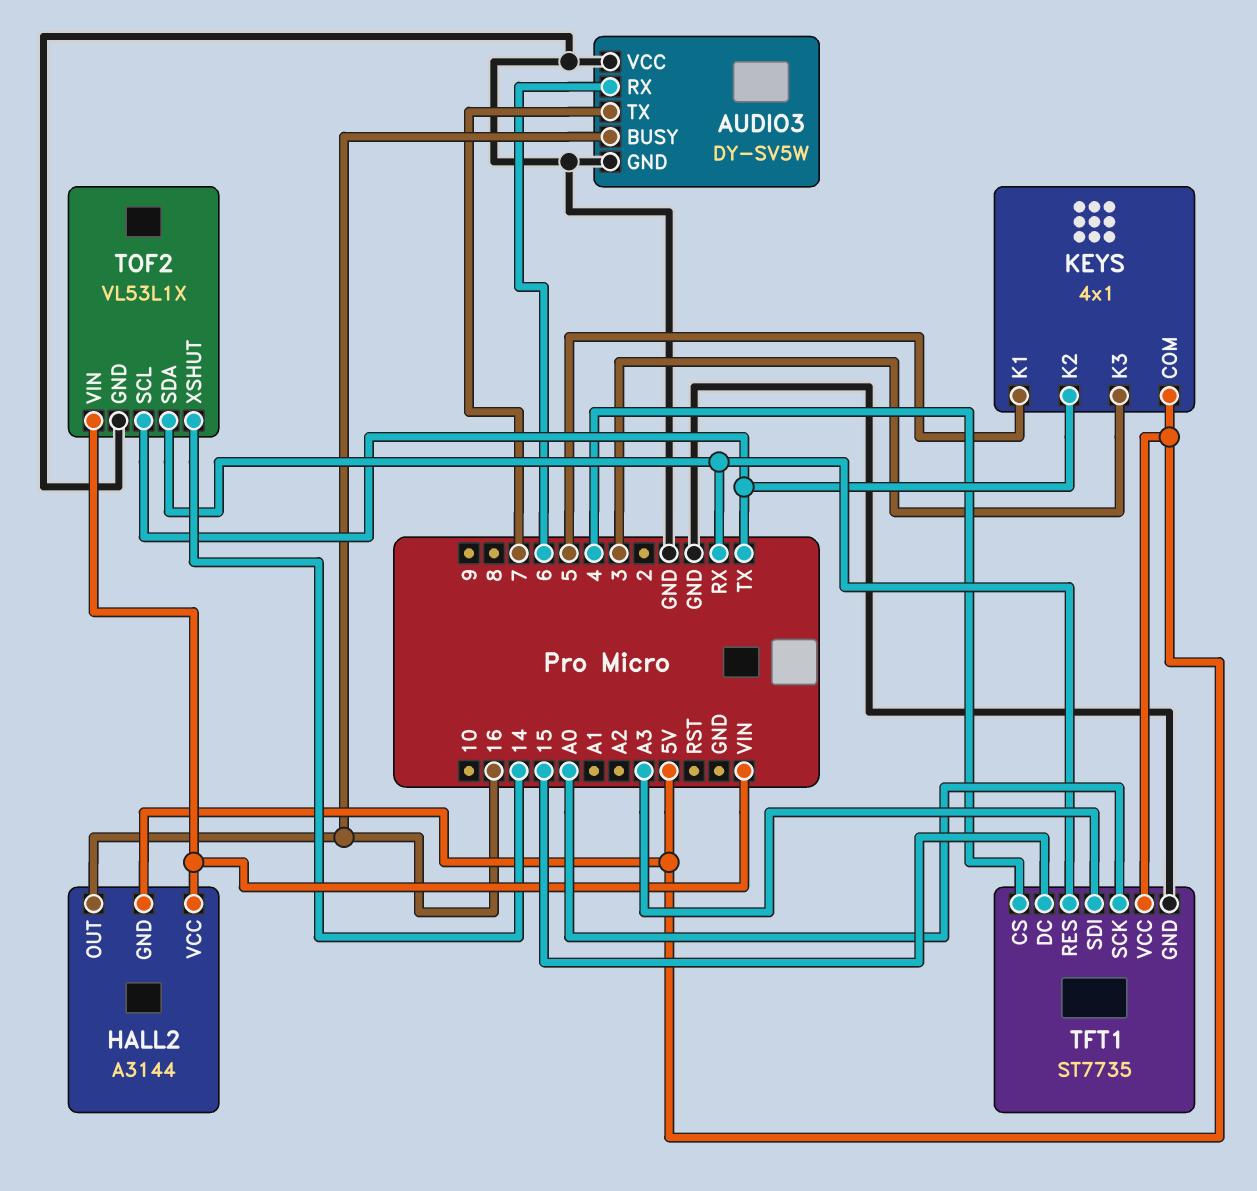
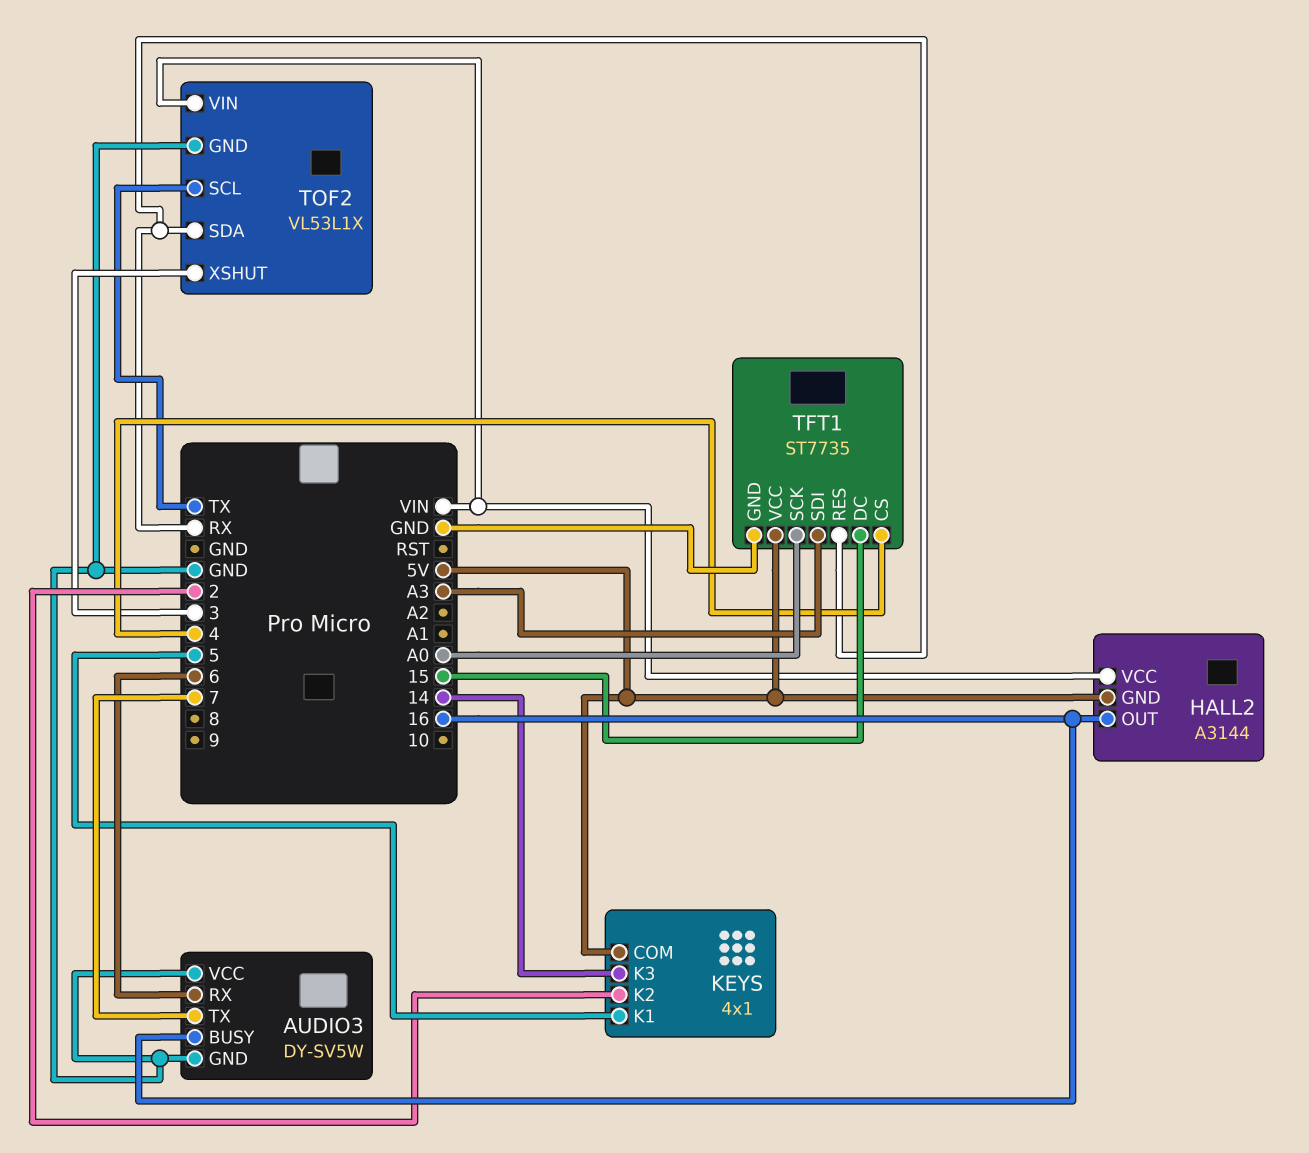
KEYS pin K2: TX -> 2
KEYS pin K3: 3 -> 14
TOF2 pin XSHUT: 14 -> 3

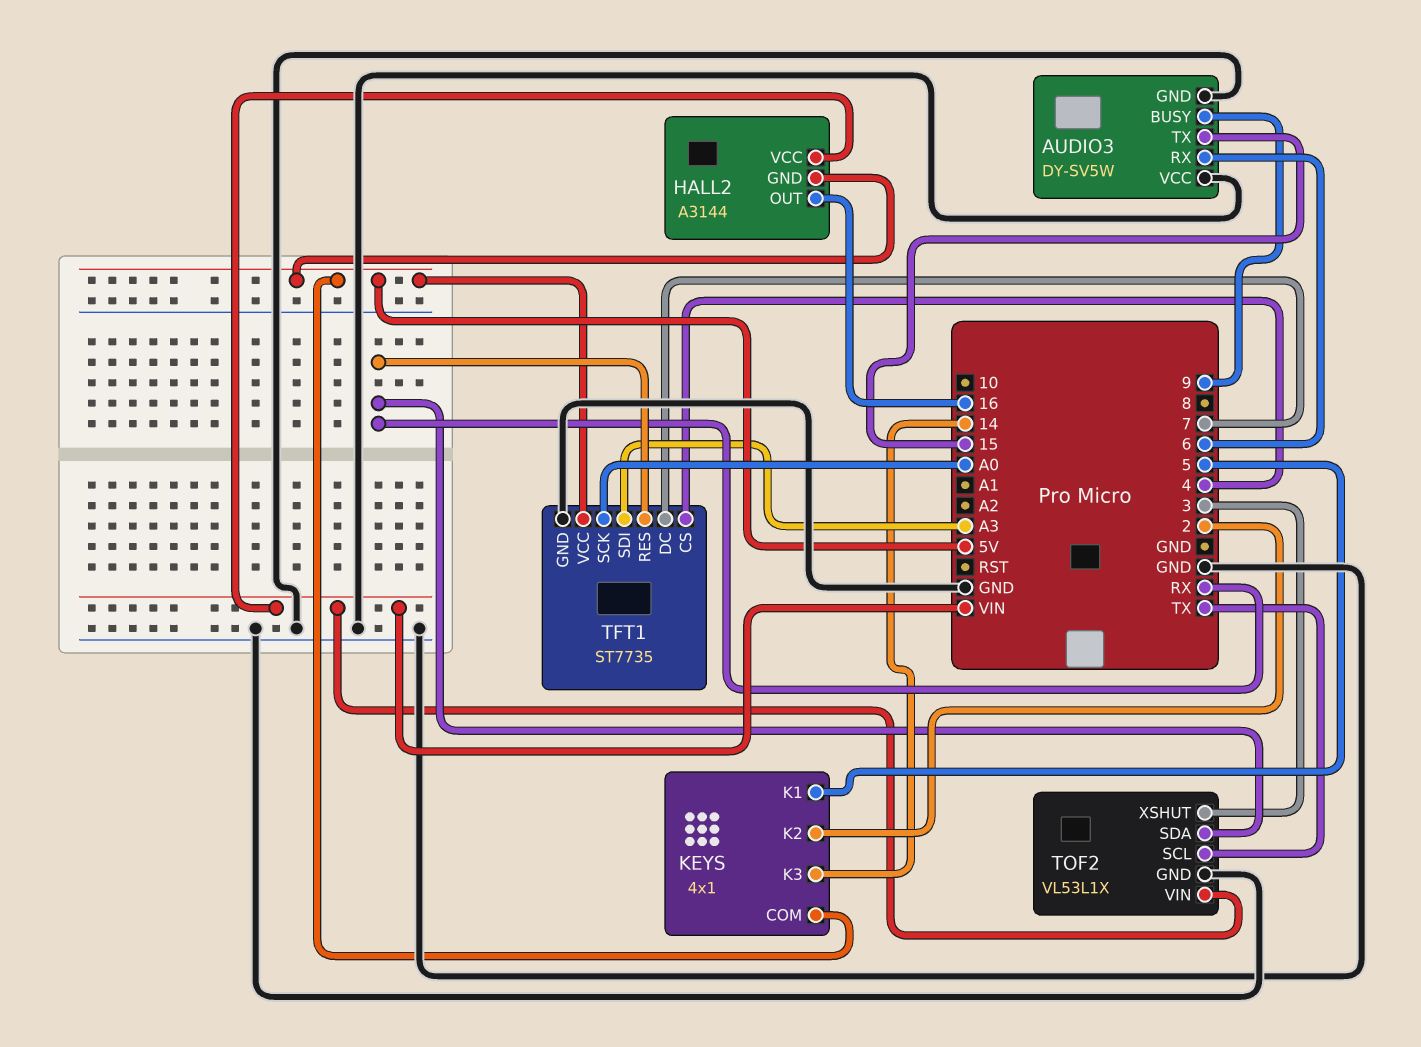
AUDIO3 pin BUSY: 16 -> 9
AUDIO3 pin TX: 7 -> 15
TFT1 pin DC: 15 -> 7

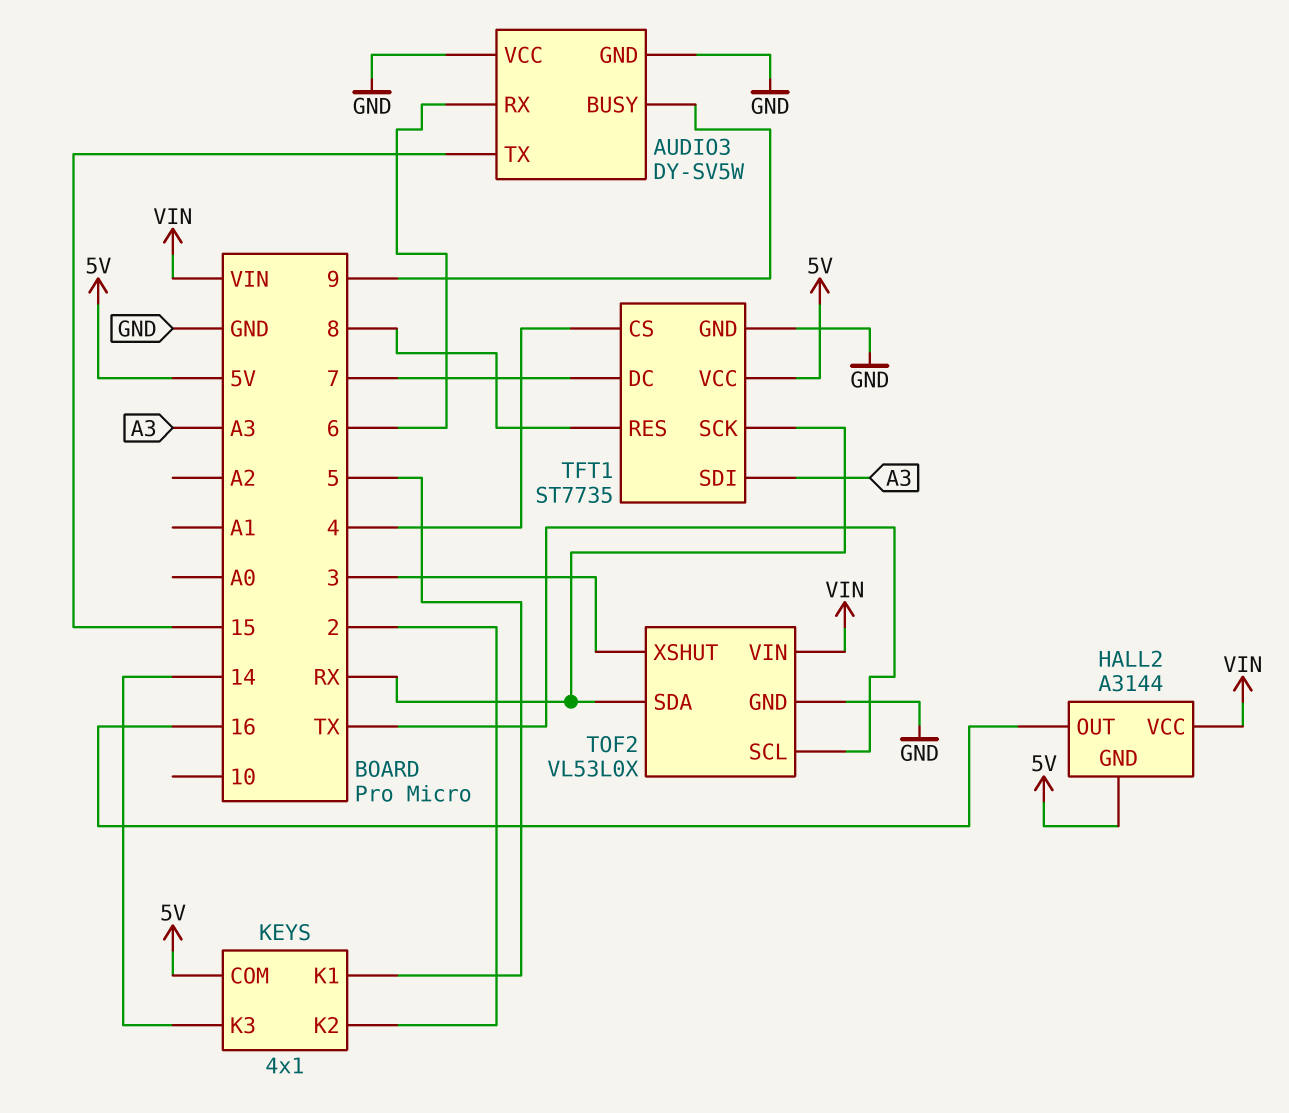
TFT1 pin RES: RX -> 8
TFT1 pin SCK: A0 -> RX
TOF2: VL53L1X -> VL53L0X

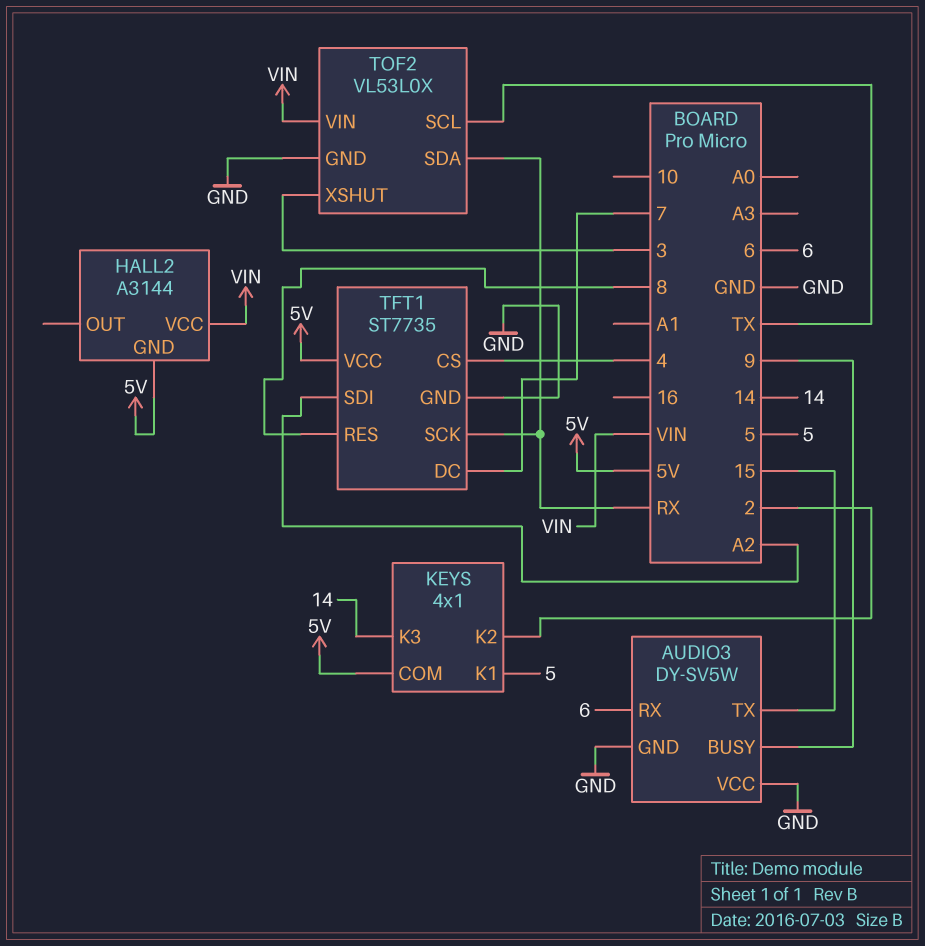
HALL2 pin OUT: 16 -> none
TFT1 pin SDI: A3 -> A2

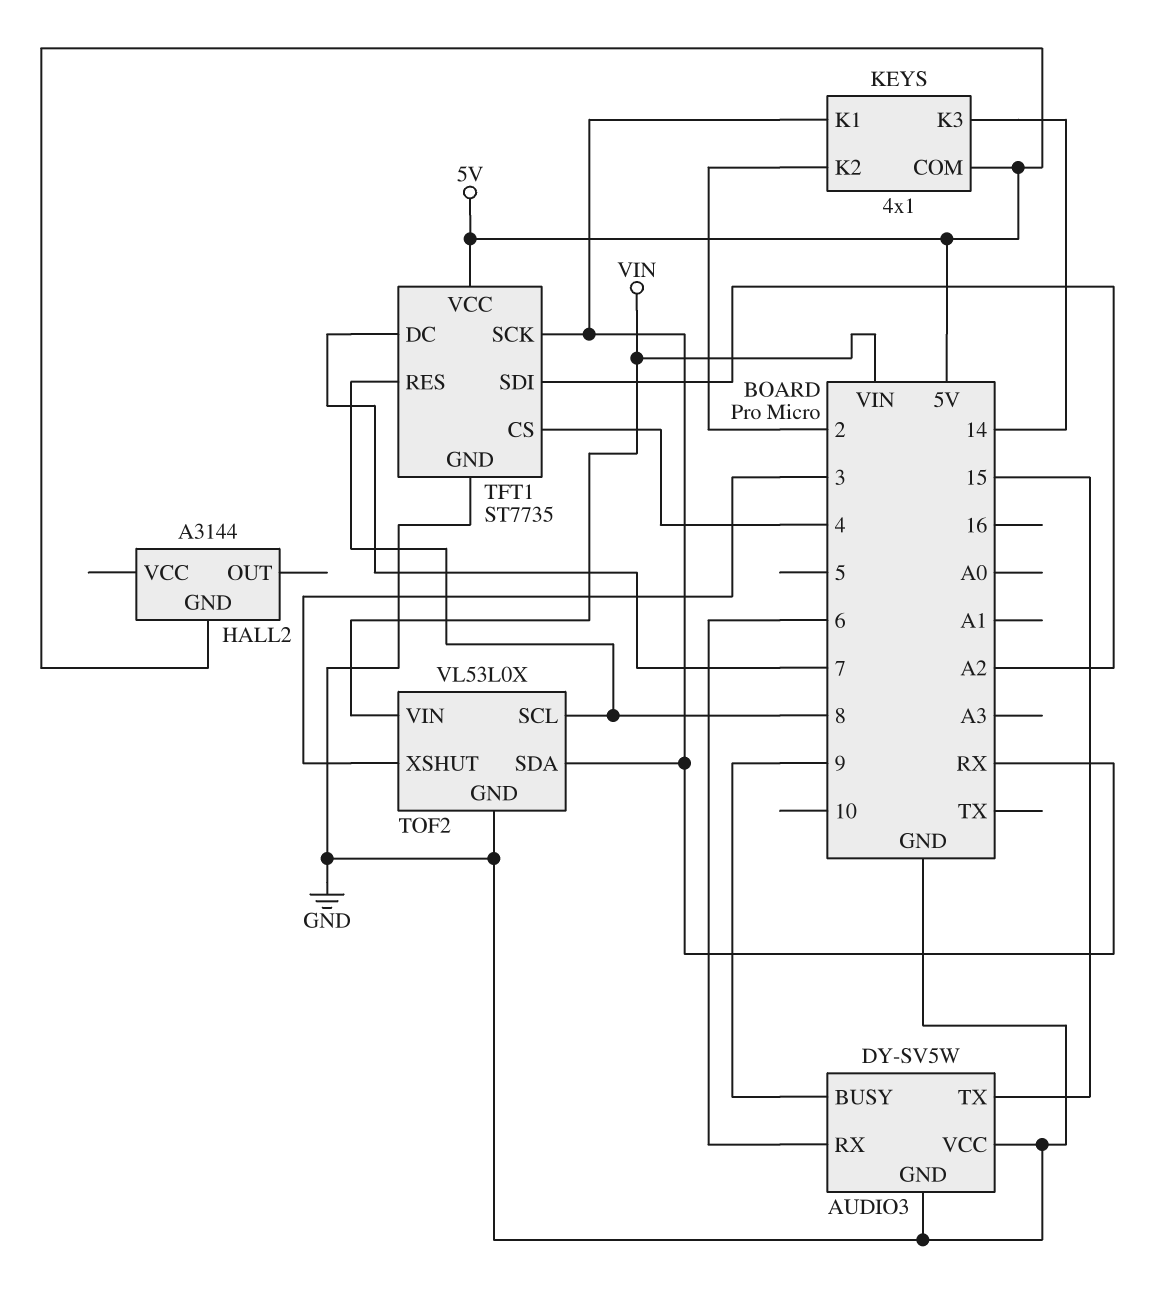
HALL2 pin VCC: VIN -> none
KEYS pin K1: 5 -> RX
TOF2 pin SCL: TX -> 8

